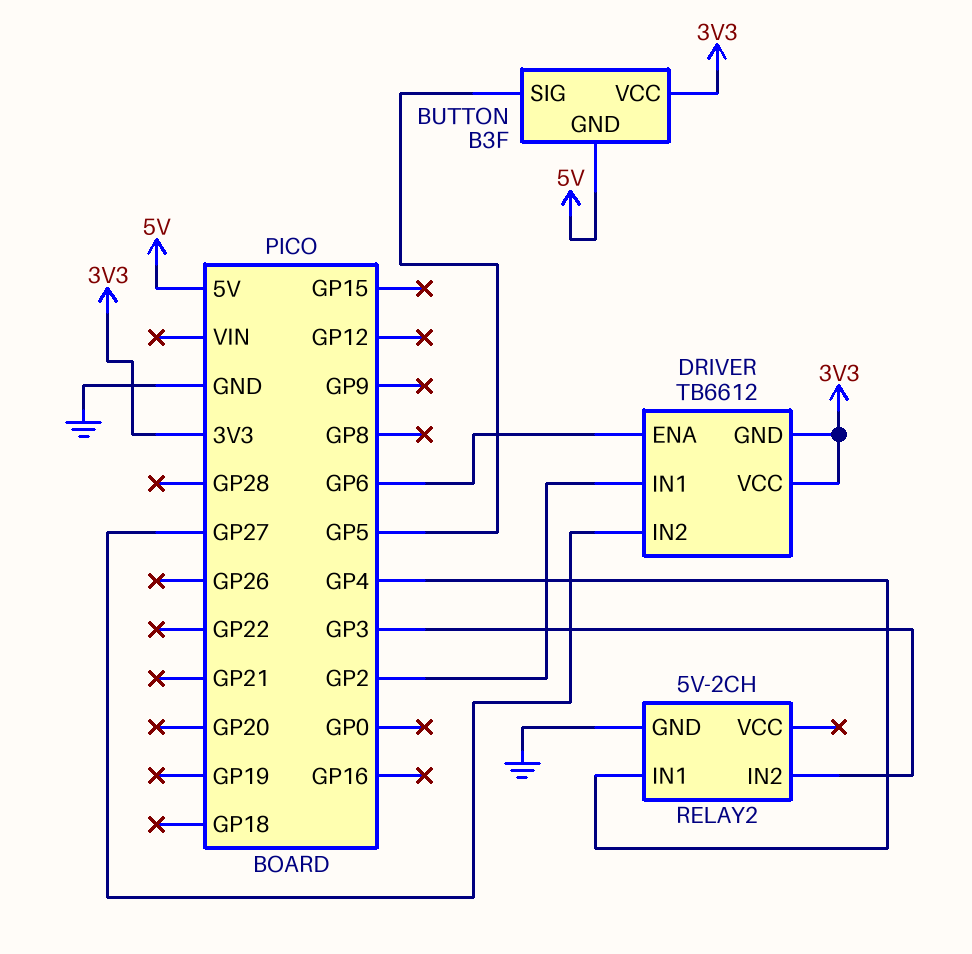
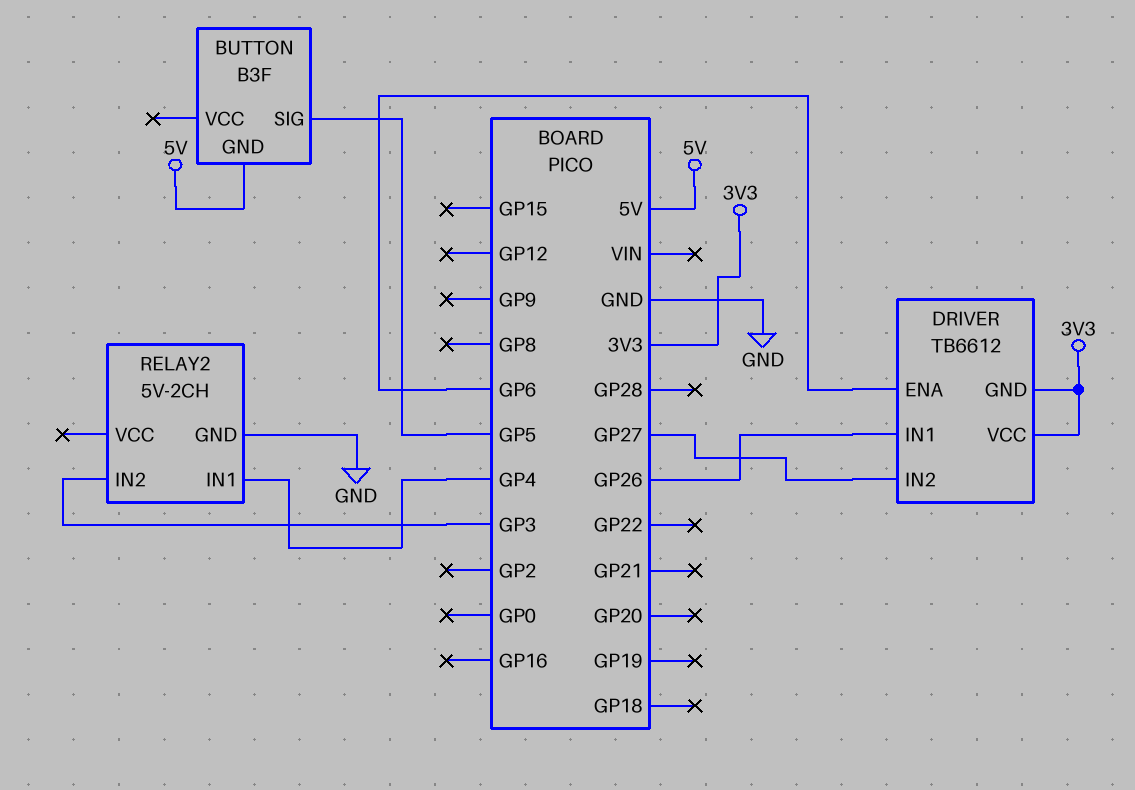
BUTTON pin VCC: 3V3 -> none
DRIVER pin IN1: GP2 -> GP26

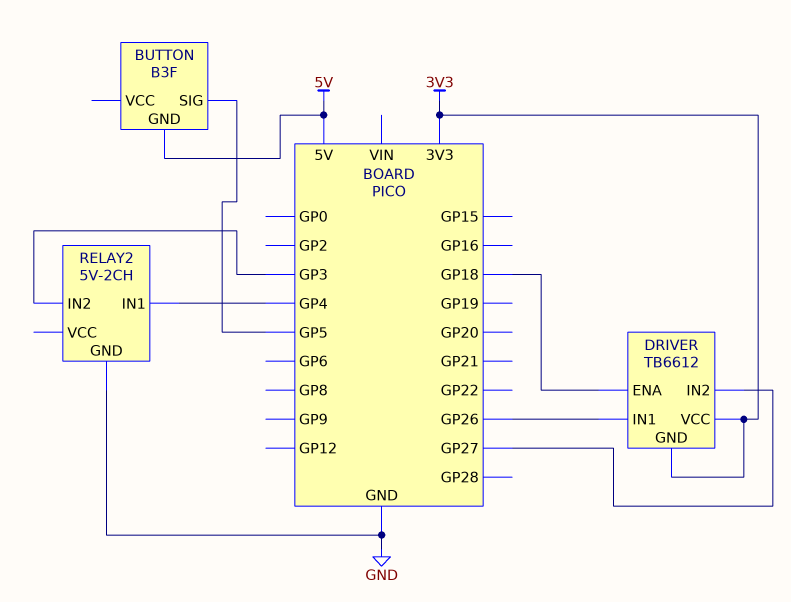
DRIVER pin ENA: GP6 -> GP18

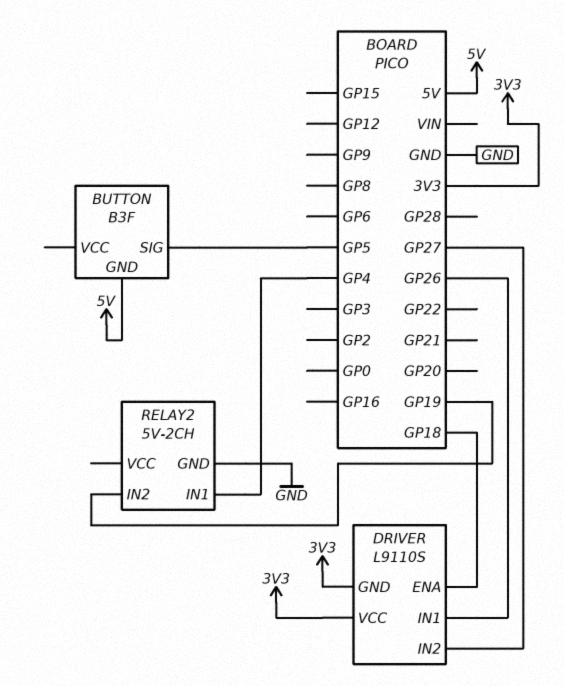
DRIVER: TB6612 -> L9110S
RELAY2 pin IN2: GP3 -> GP19

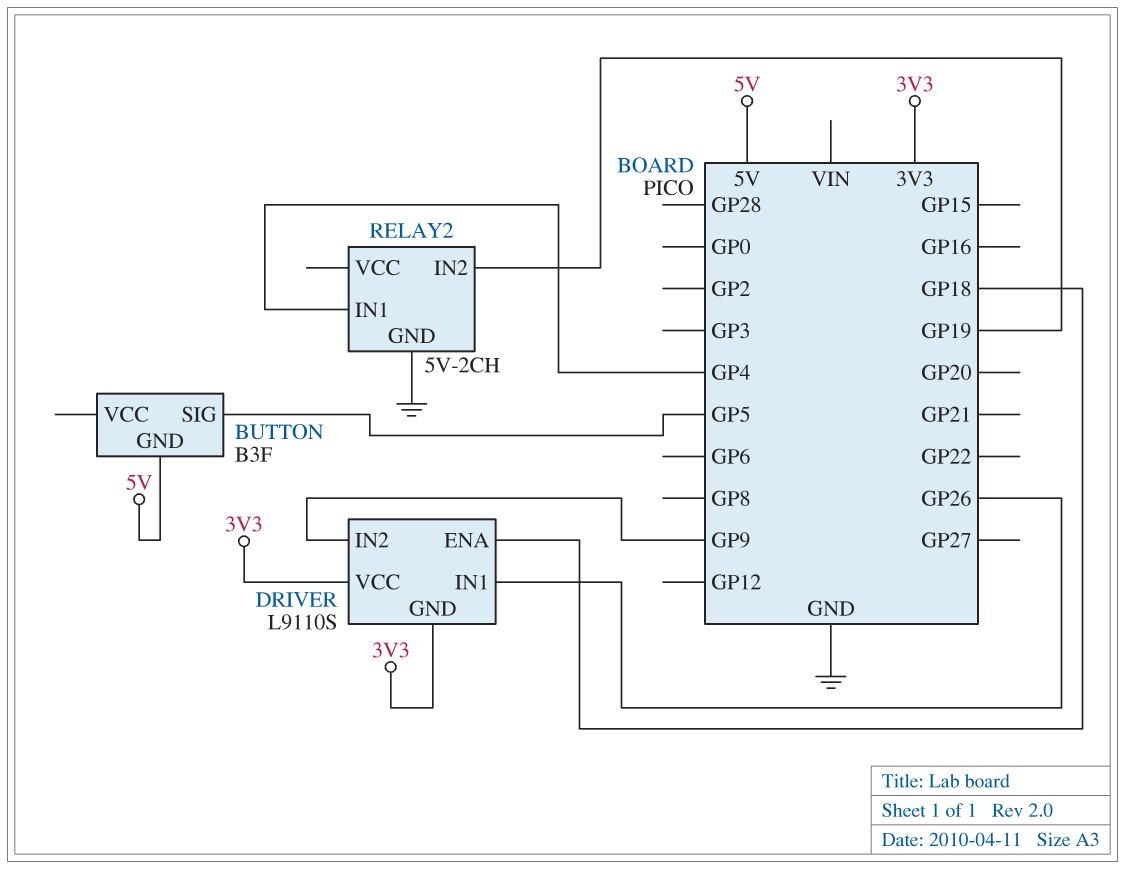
DRIVER pin IN2: GP27 -> GP9

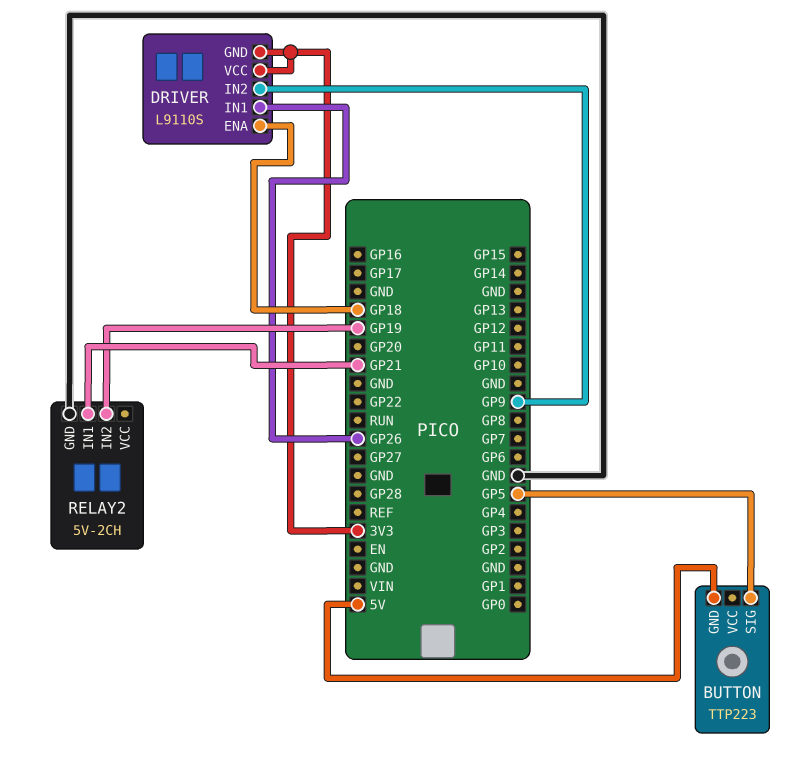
BUTTON: B3F -> TTP223
RELAY2 pin IN1: GP4 -> GP21

